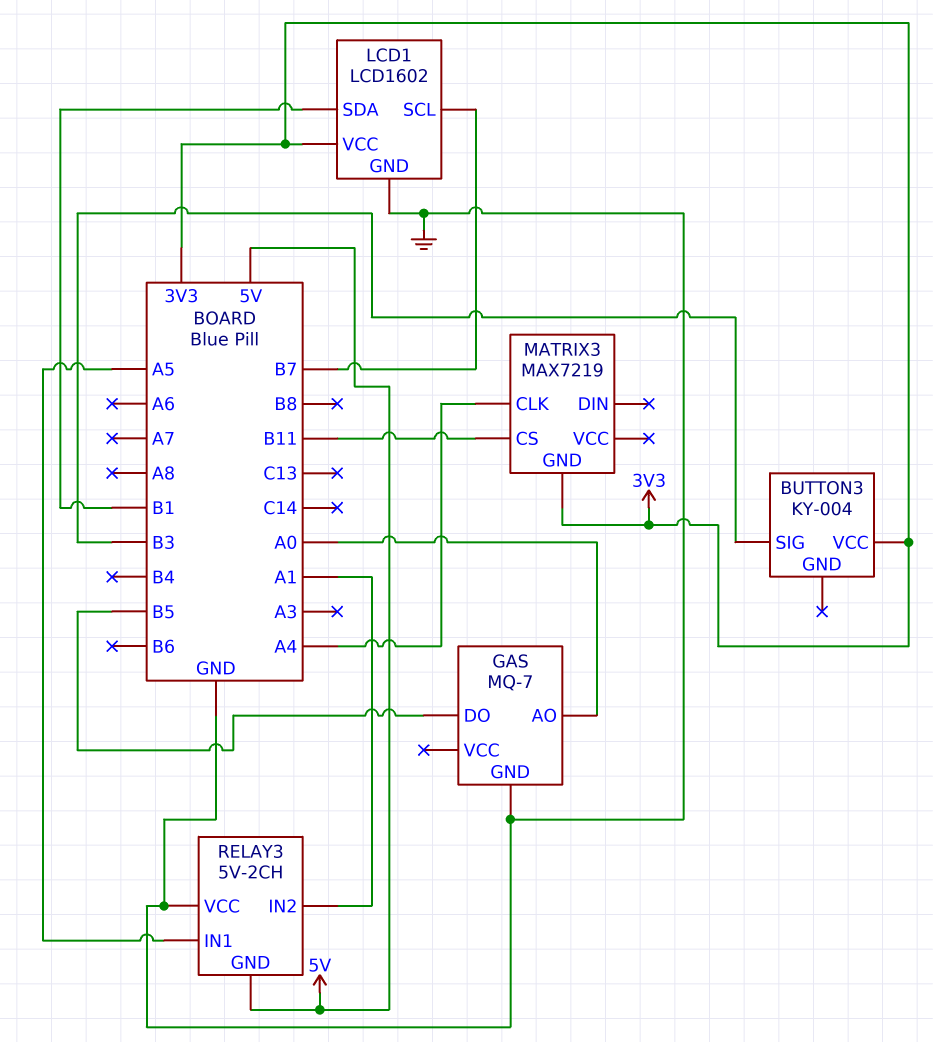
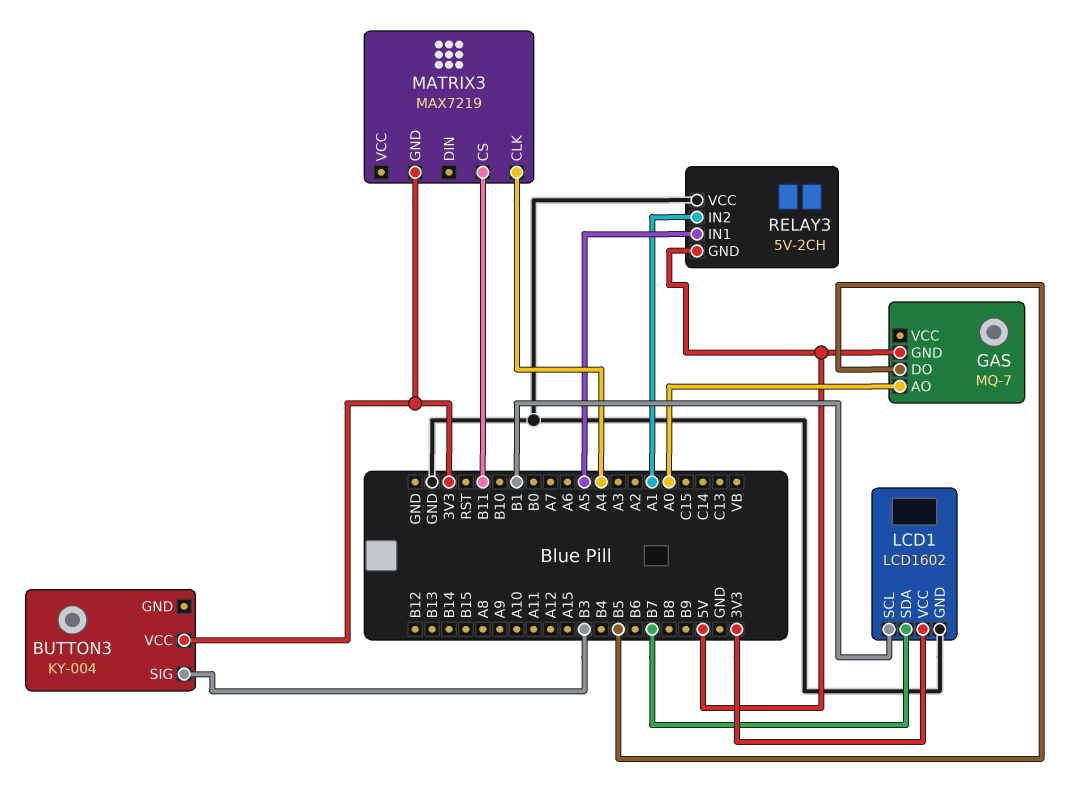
GAS pin GND: GND -> 5V
LCD1 pin SCL: B7 -> B1
LCD1 pin SDA: B1 -> B7

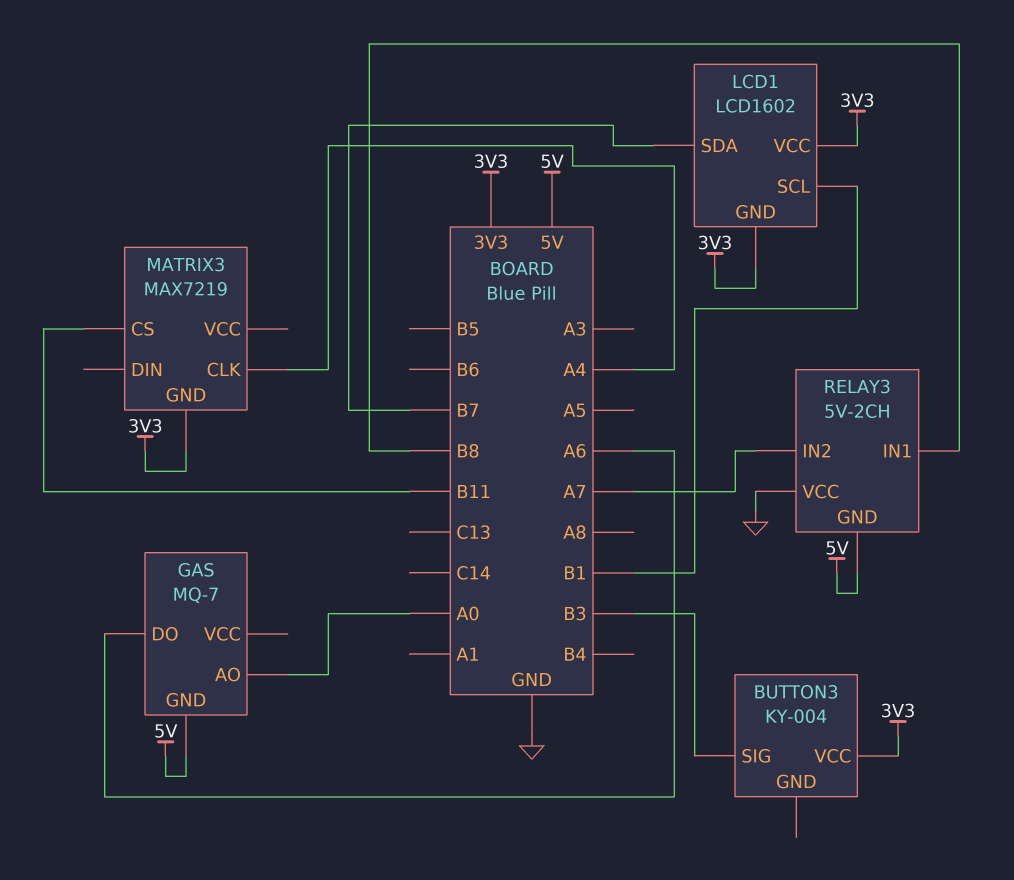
GAS pin DO: B5 -> A6
LCD1 pin GND: GND -> 3V3
RELAY3 pin IN1: A5 -> B8
RELAY3 pin IN2: A1 -> A7

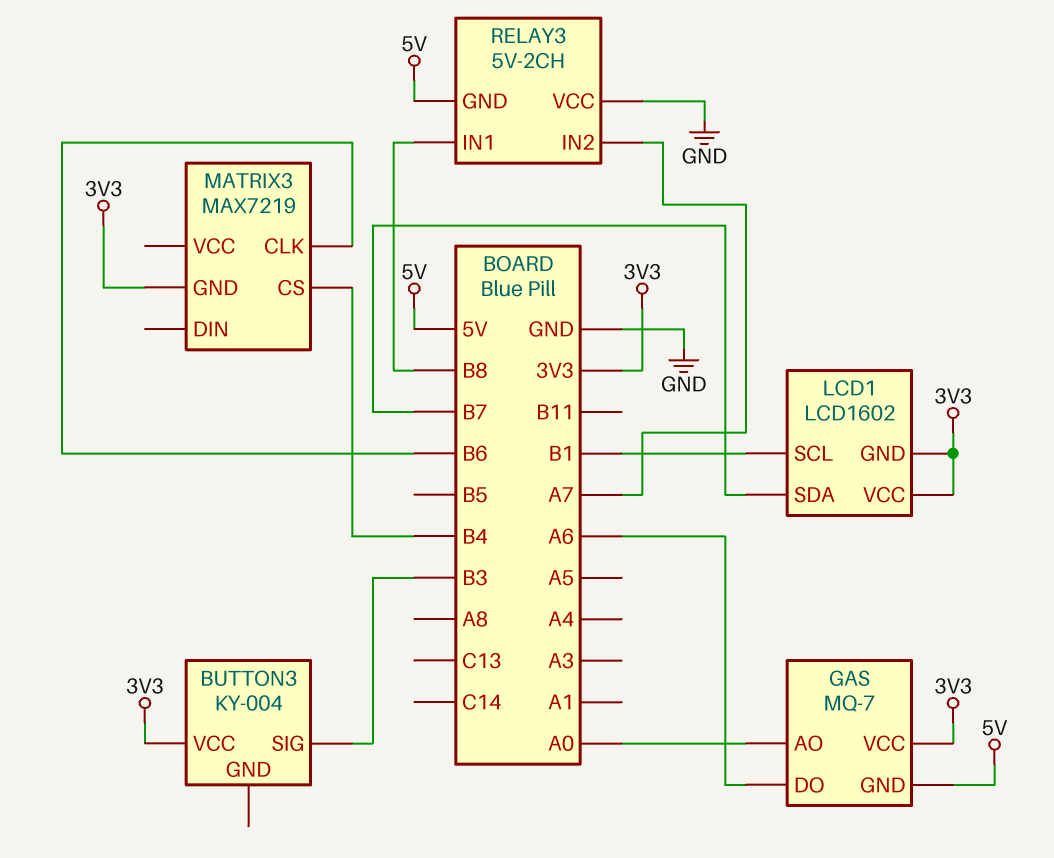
GAS pin VCC: none -> 3V3
MATRIX3 pin CLK: A4 -> B6
MATRIX3 pin CS: B11 -> B4

